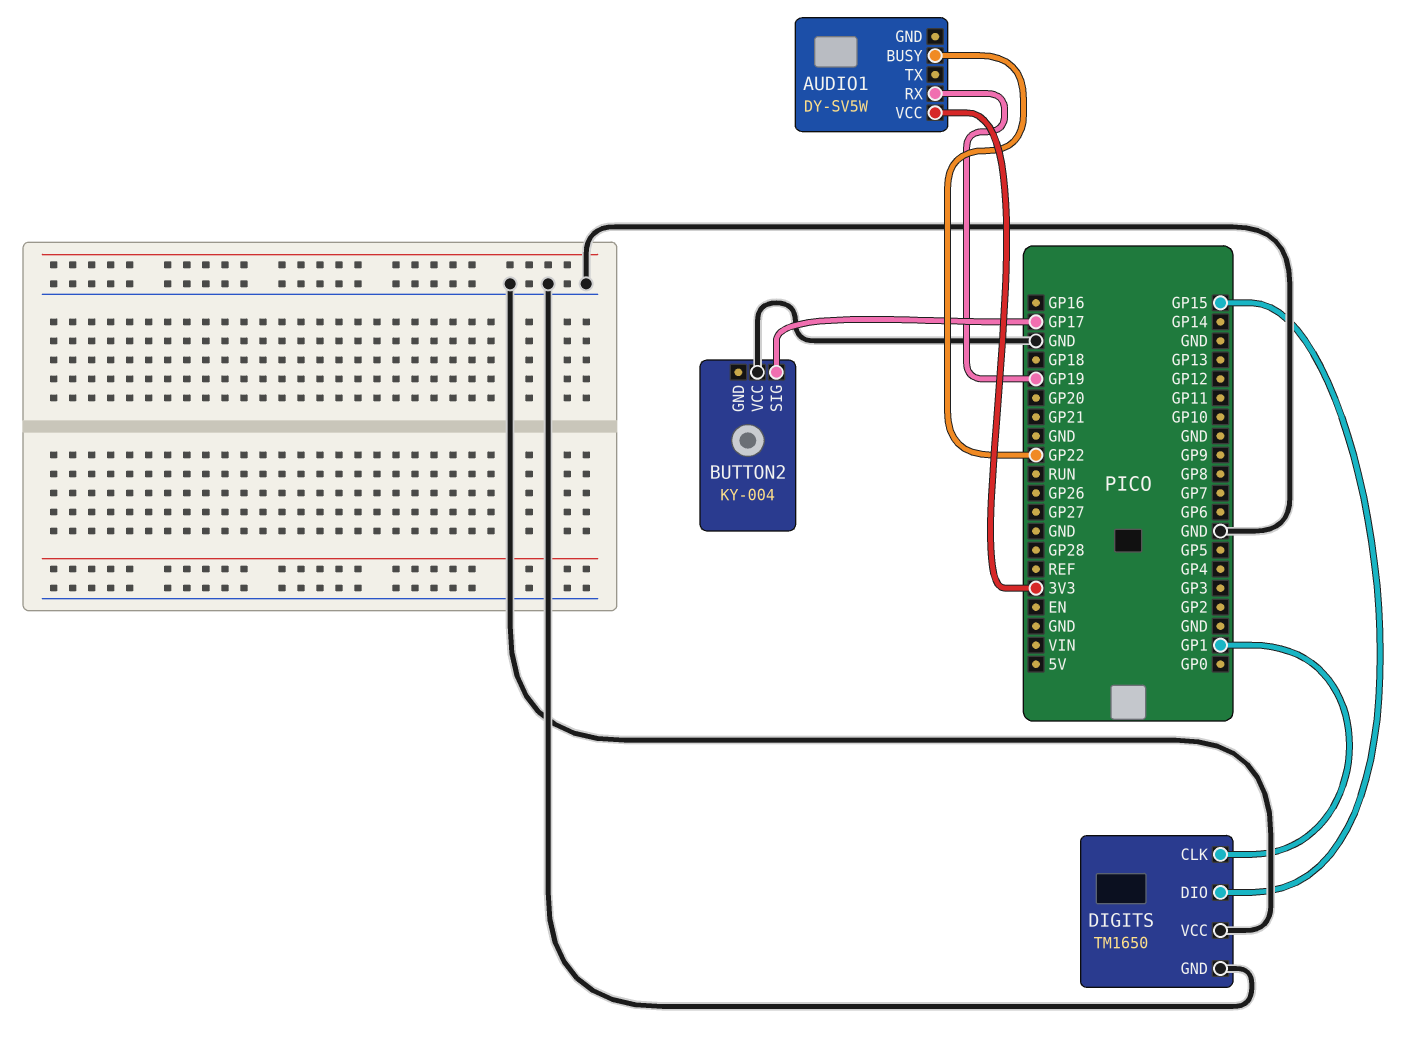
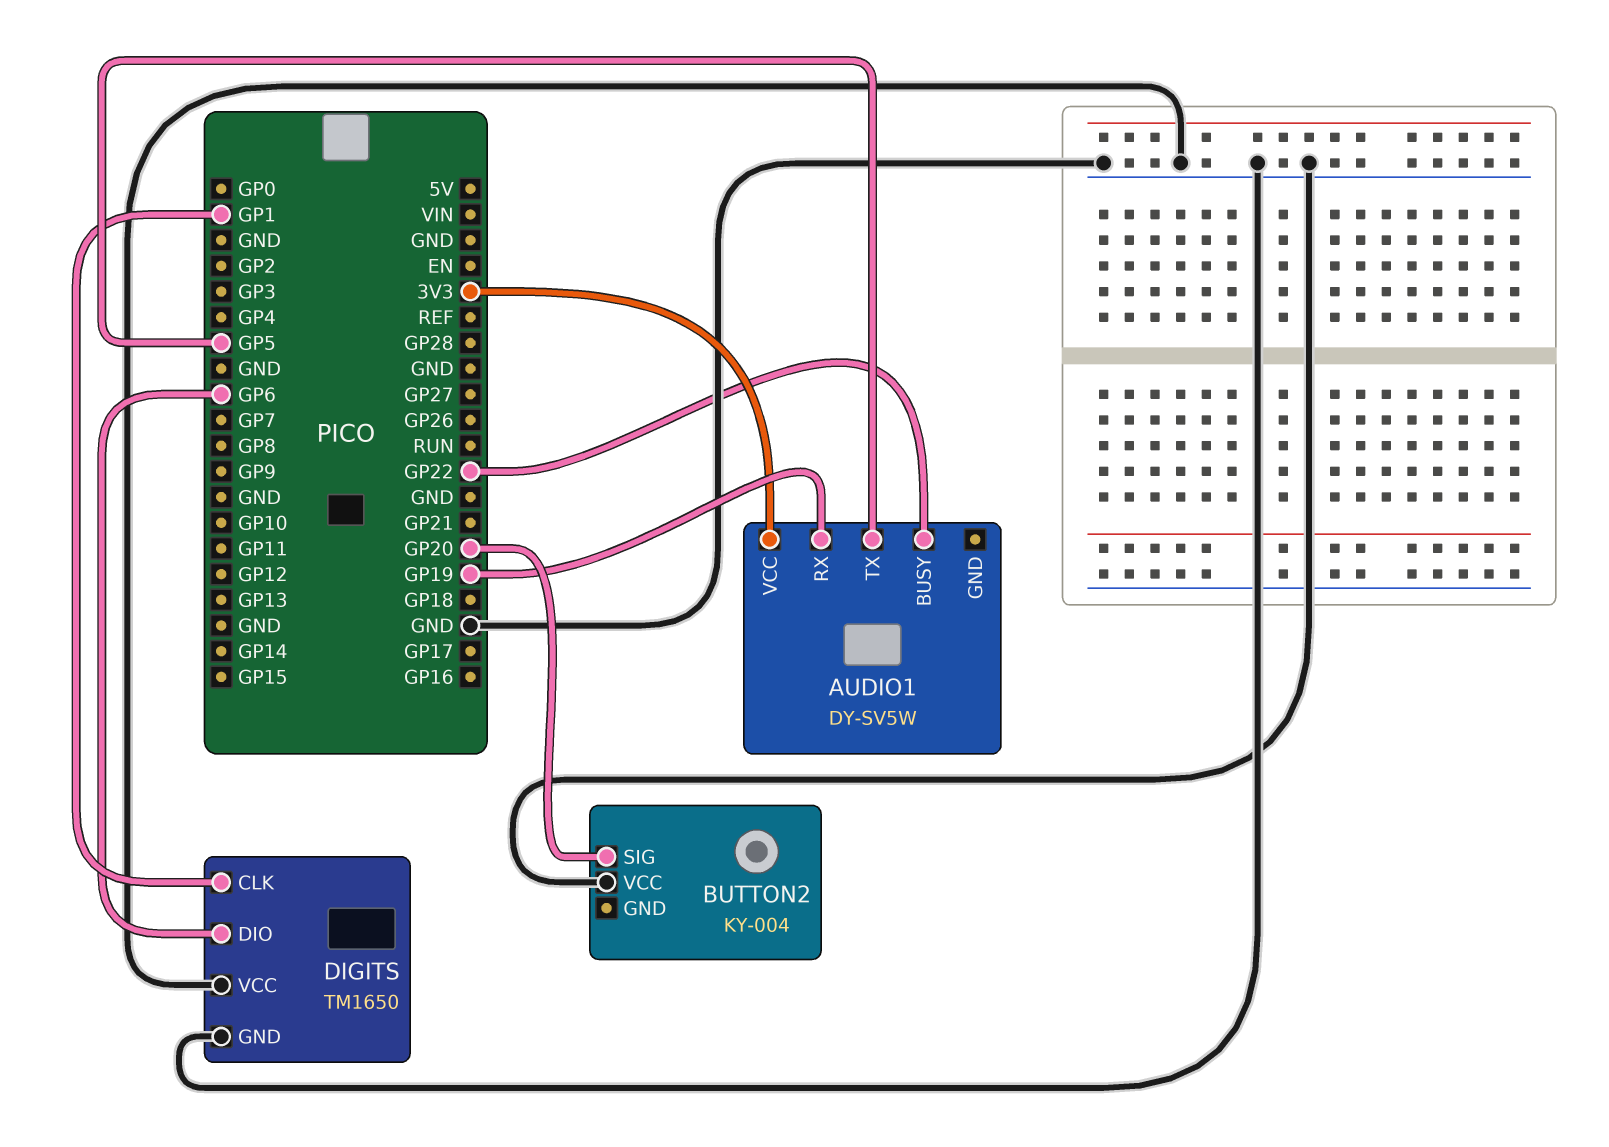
AUDIO1 pin TX: none -> GP5
BUTTON2 pin SIG: GP17 -> GP20
DIGITS pin DIO: GP15 -> GP6

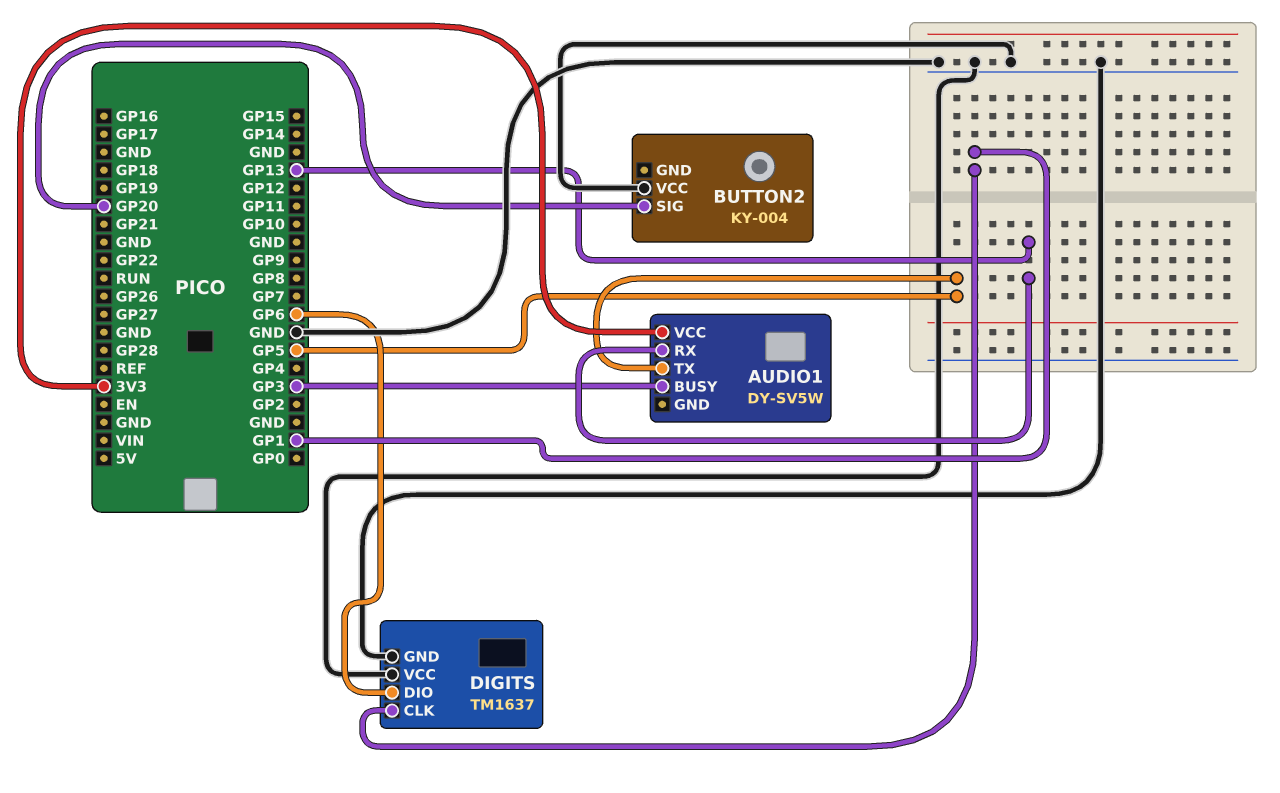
AUDIO1 pin BUSY: GP22 -> GP3
AUDIO1 pin RX: GP19 -> GP13
DIGITS: TM1650 -> TM1637

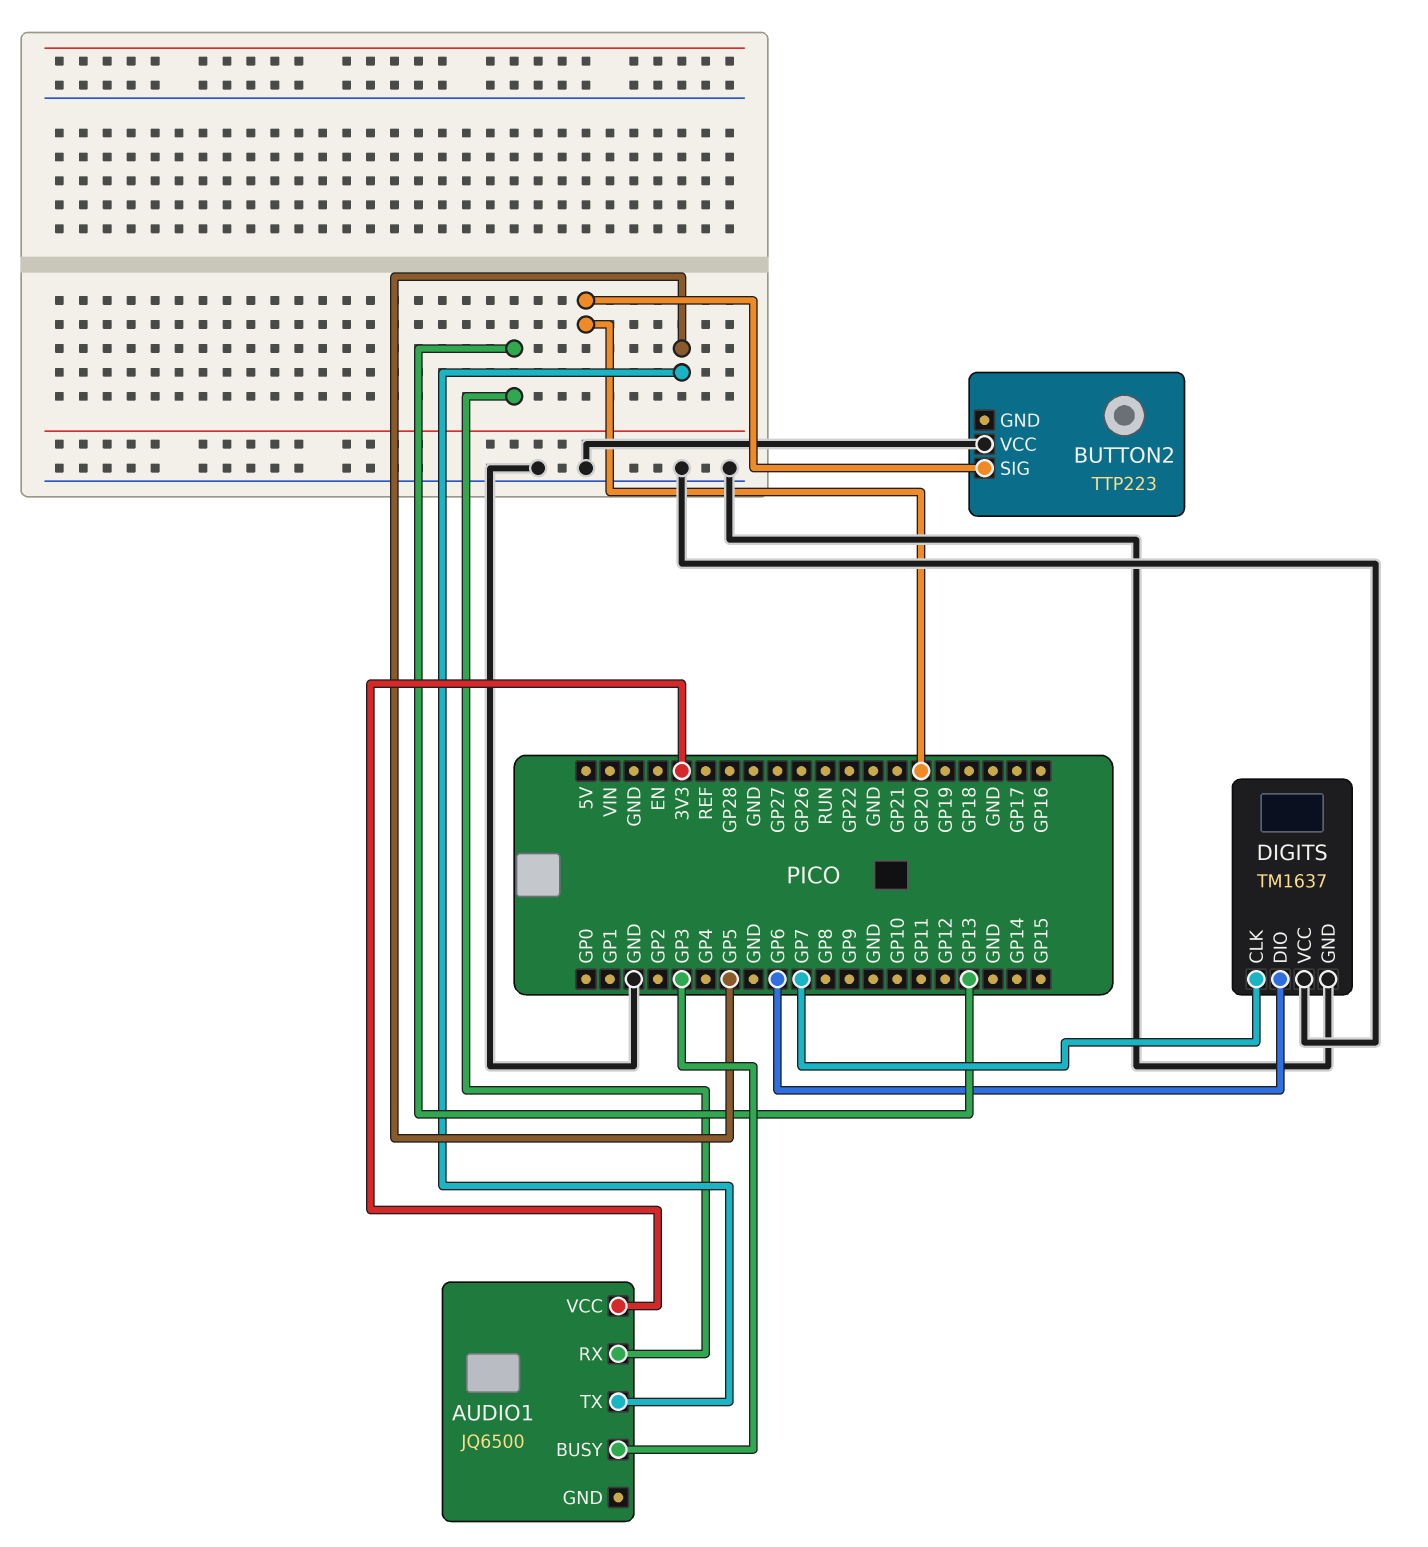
AUDIO1: DY-SV5W -> JQ6500
BUTTON2: KY-004 -> TTP223
DIGITS pin CLK: GP1 -> GP7

